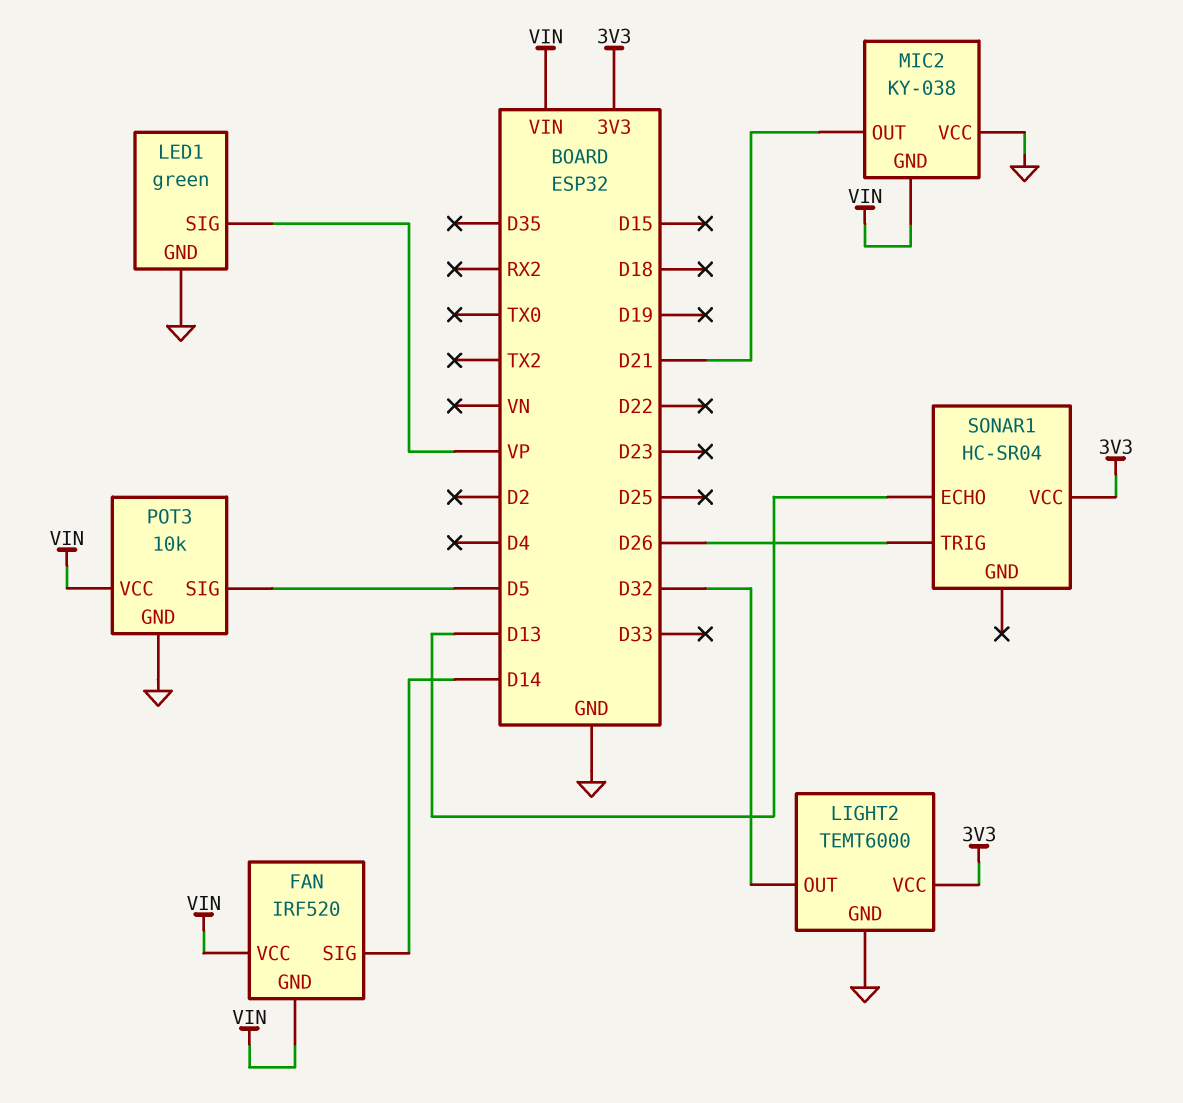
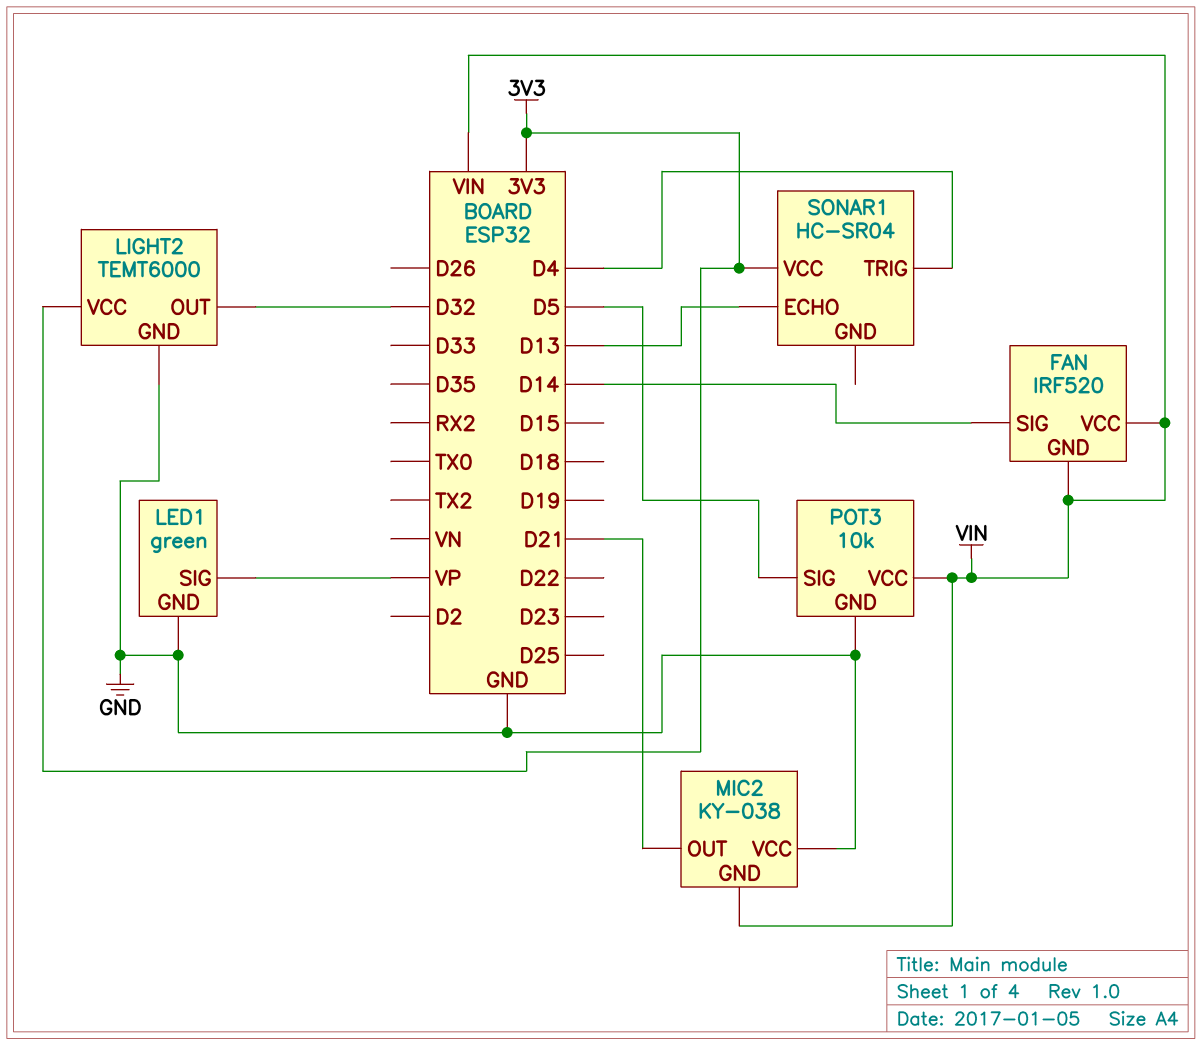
SONAR1 pin TRIG: D26 -> D4

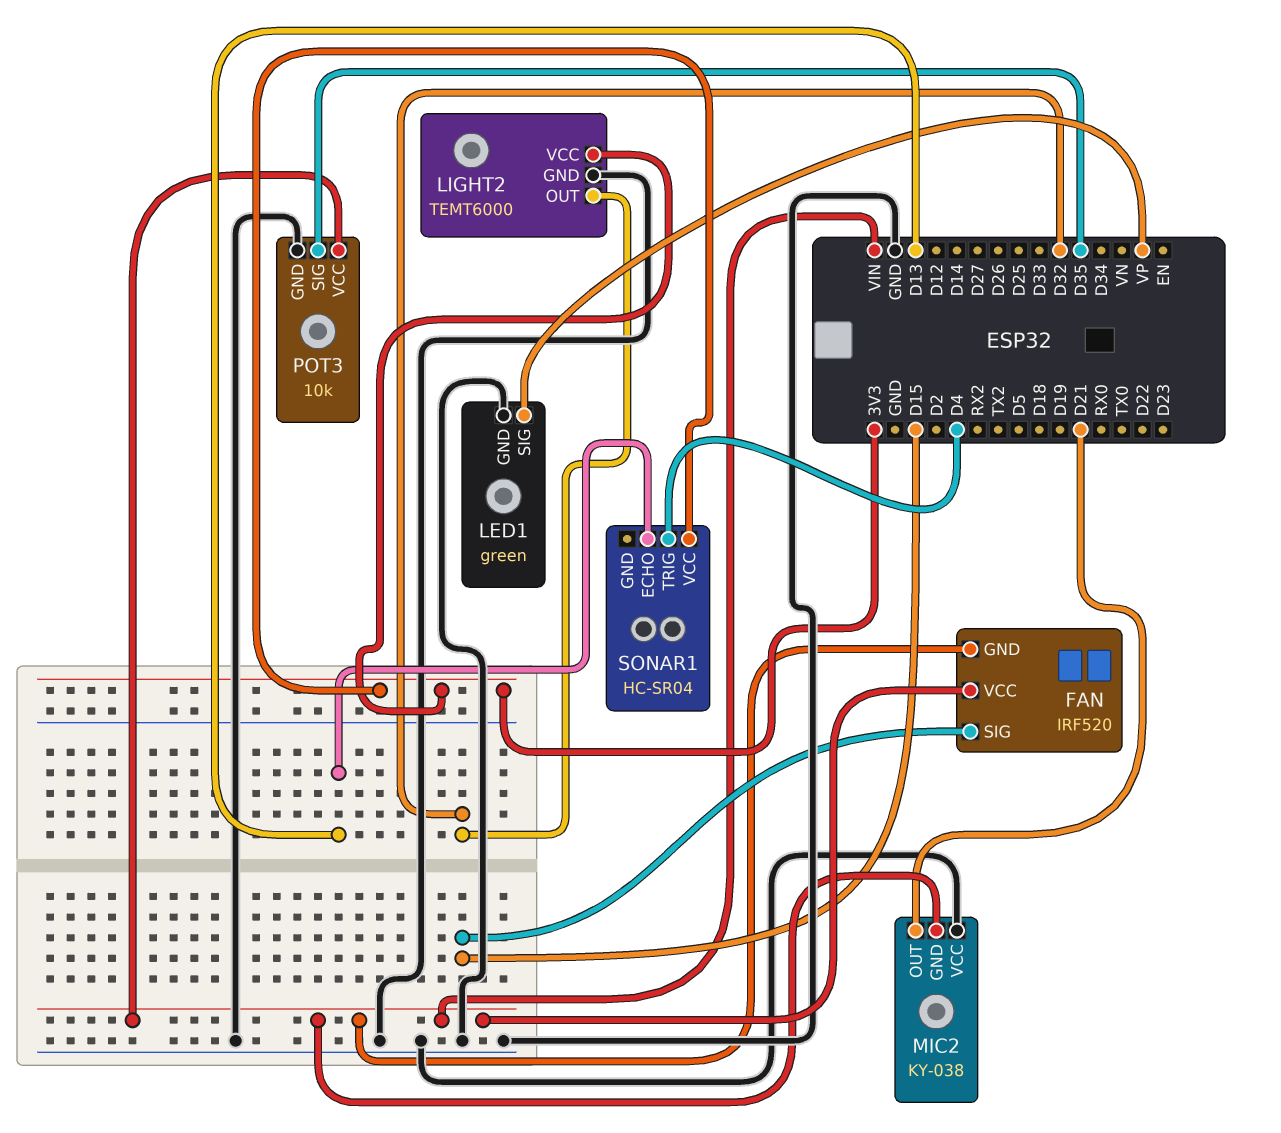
FAN pin SIG: D14 -> D15
POT3 pin SIG: D5 -> D35

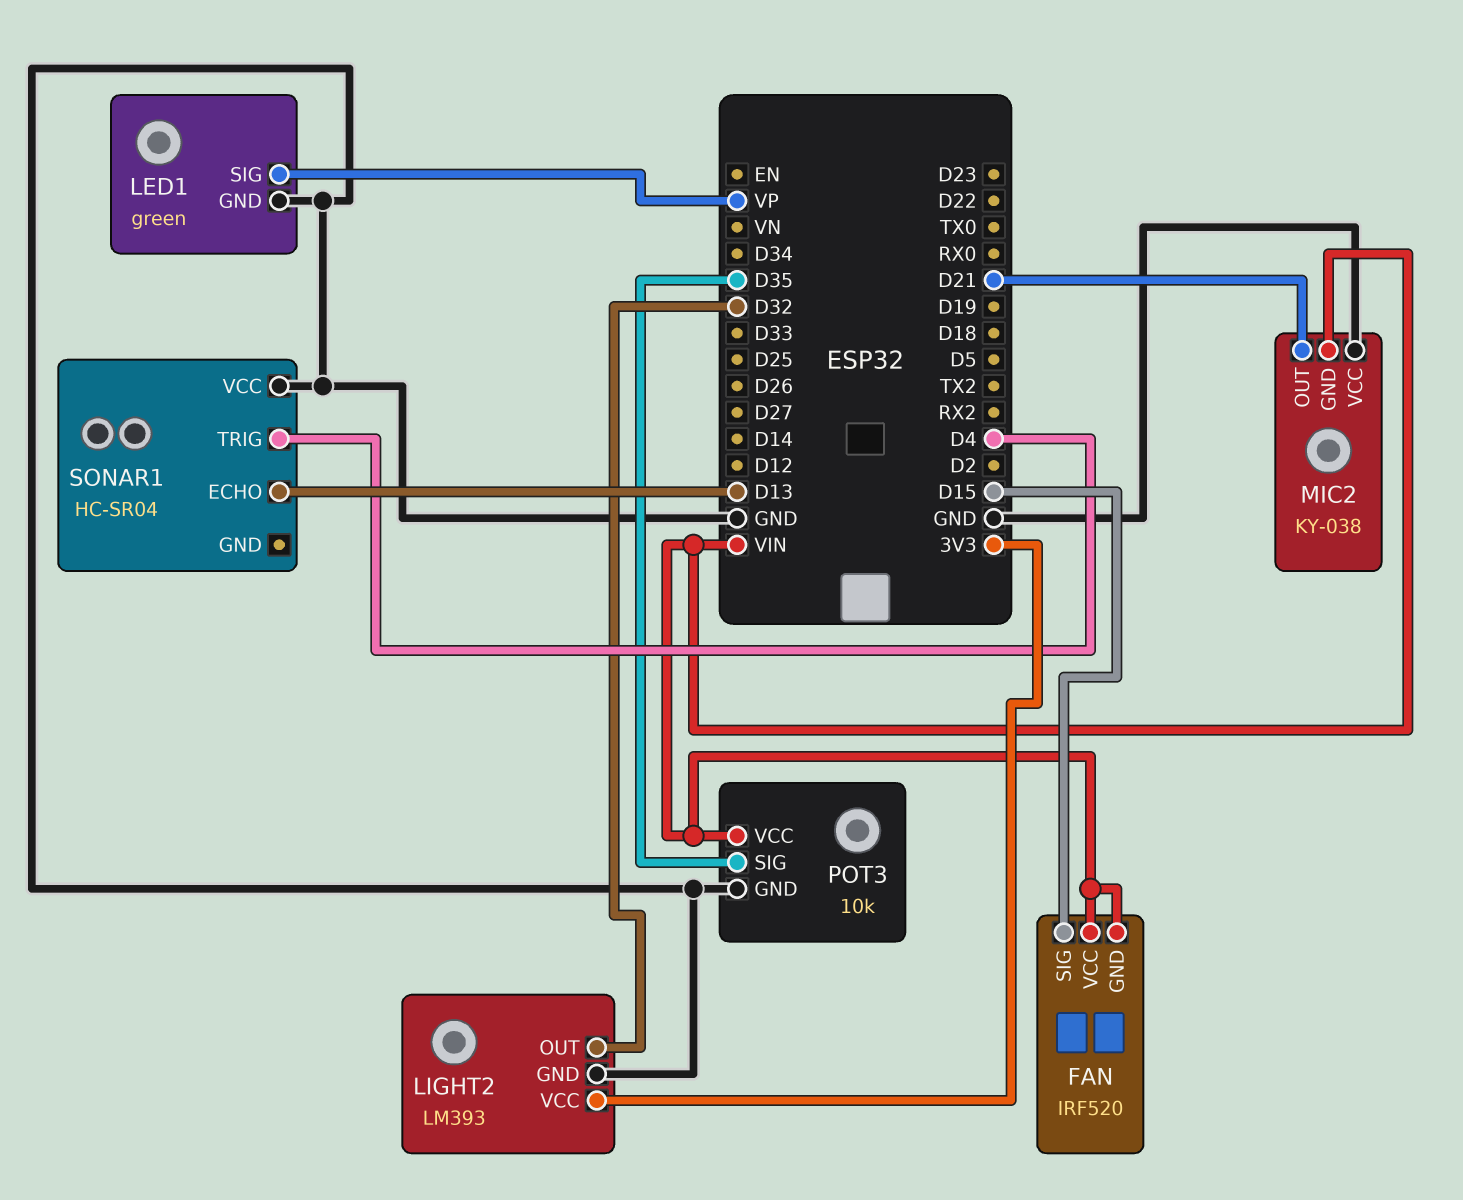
LIGHT2: TEMT6000 -> LM393
SONAR1 pin VCC: 3V3 -> GND

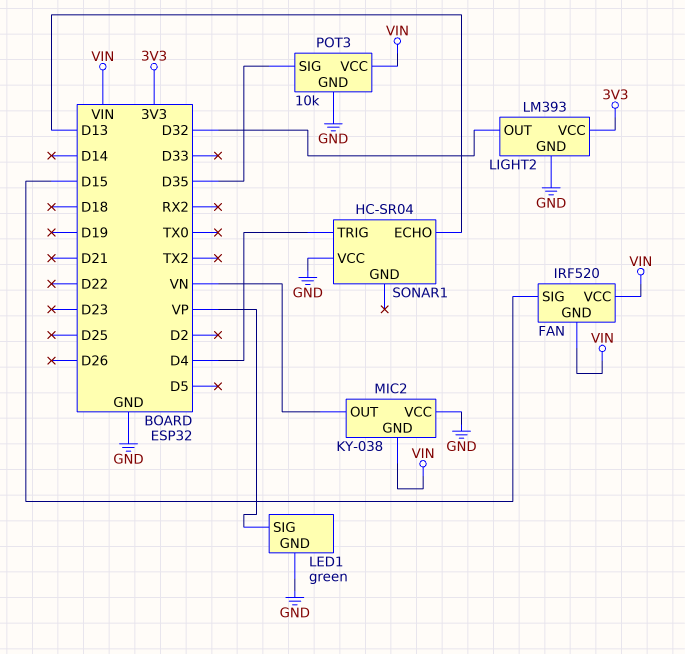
MIC2 pin OUT: D21 -> VN

